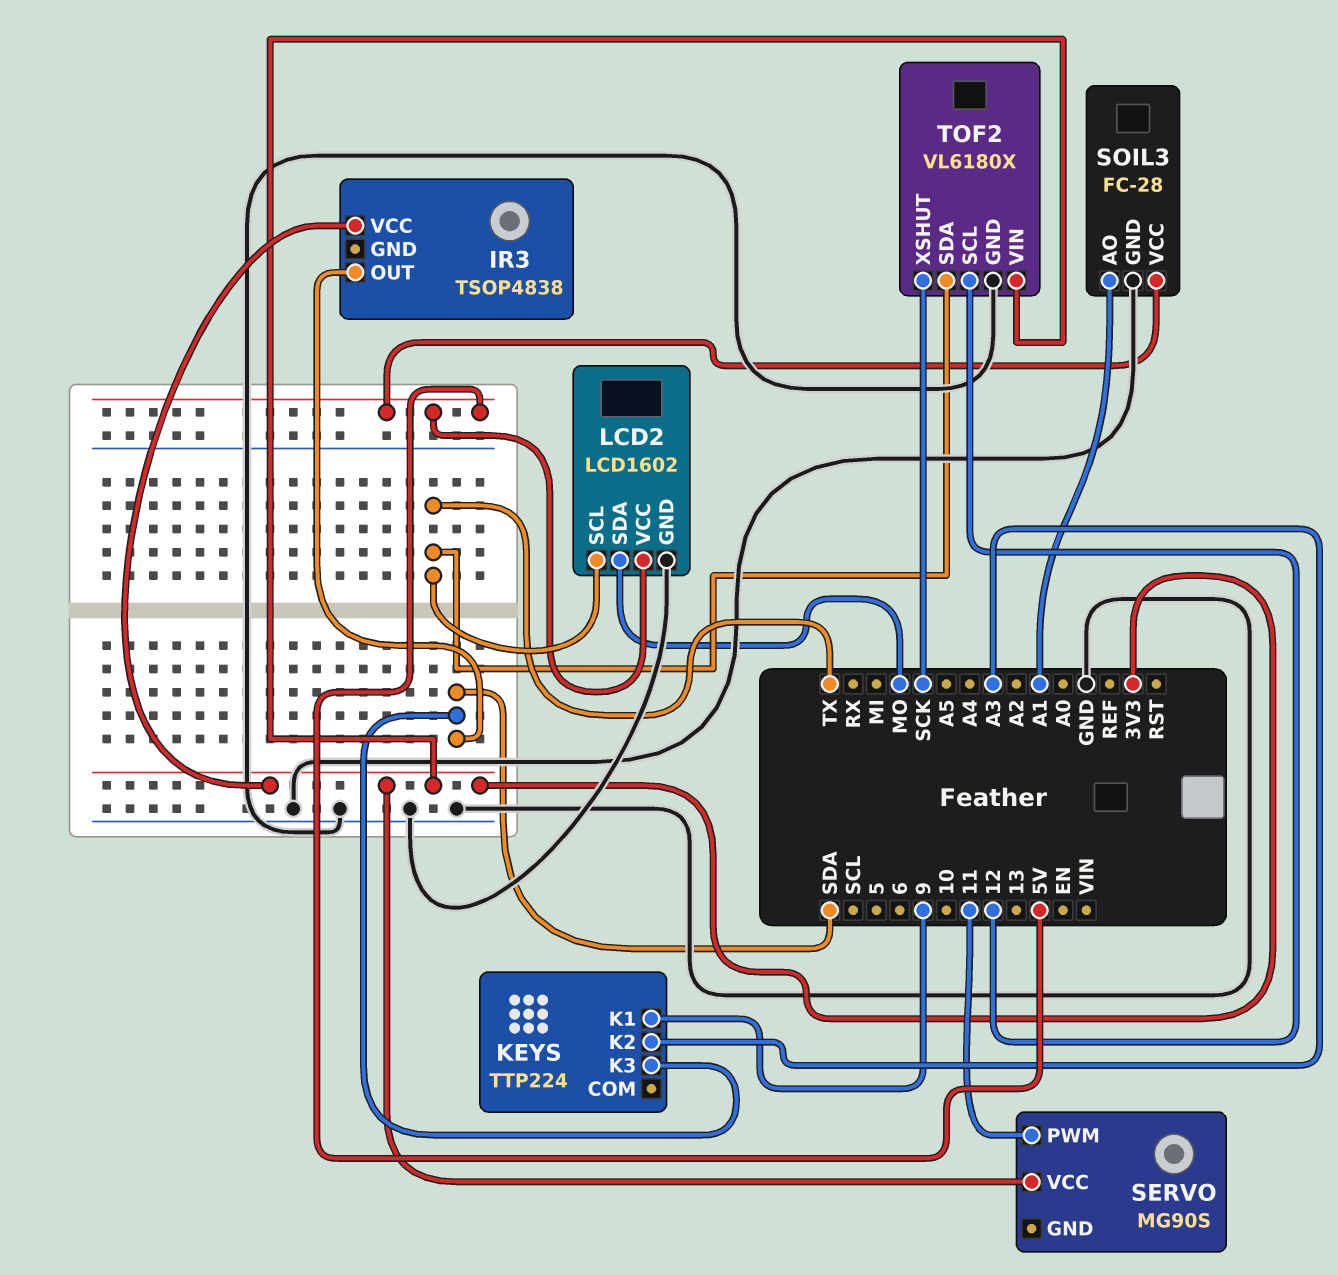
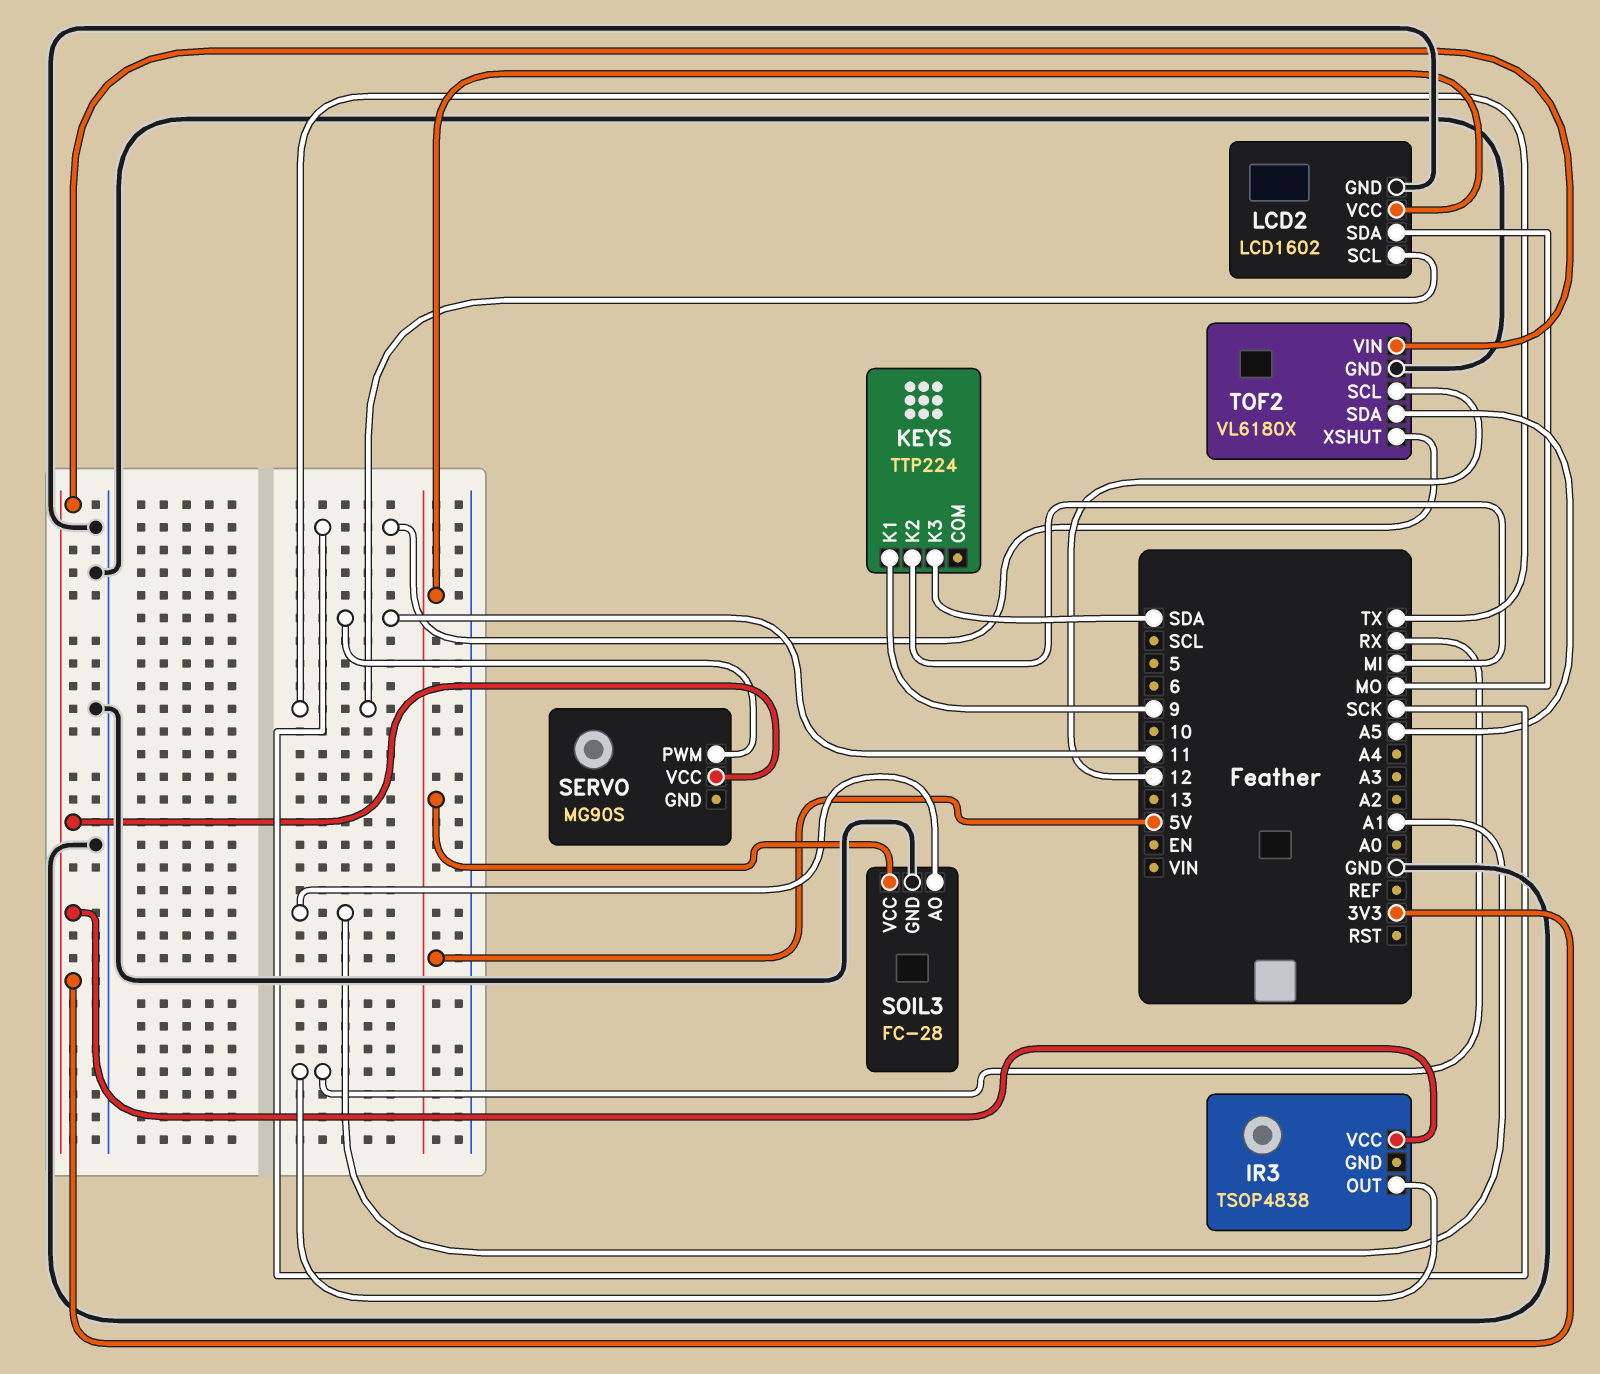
IR3 pin OUT: SDA -> RX
KEYS pin K2: A3 -> MI
TOF2 pin SDA: TX -> A5

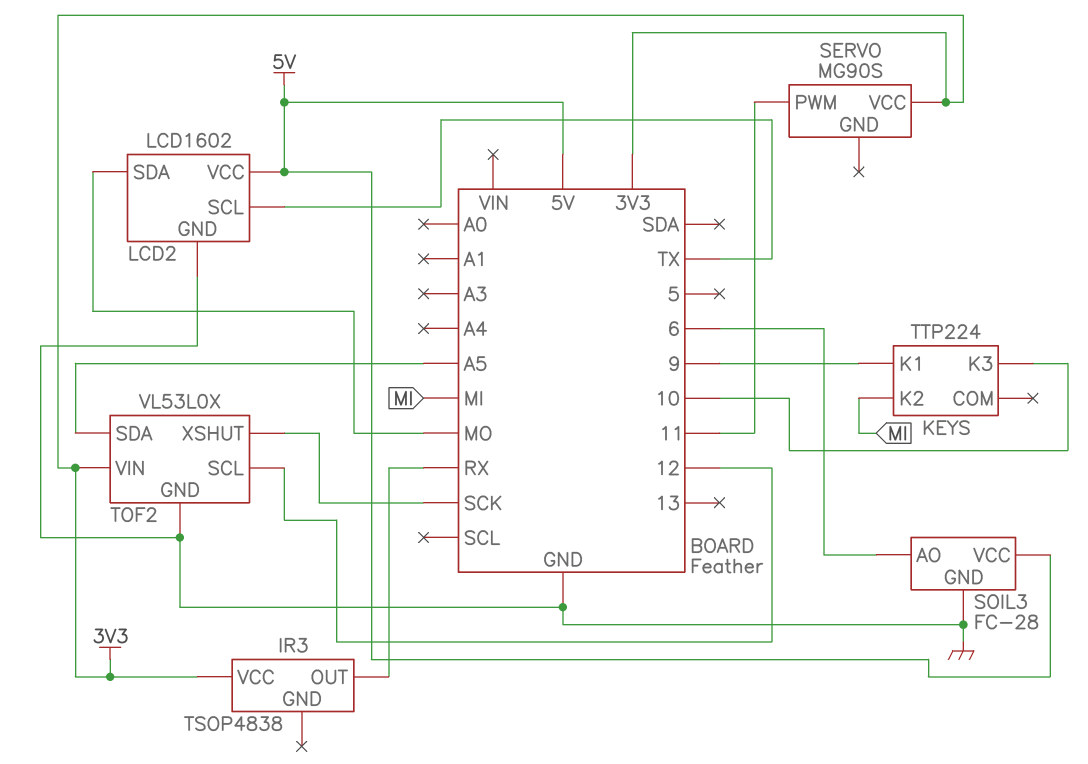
KEYS pin K3: SDA -> 10
SOIL3 pin AO: A1 -> 6
TOF2: VL6180X -> VL53L0X

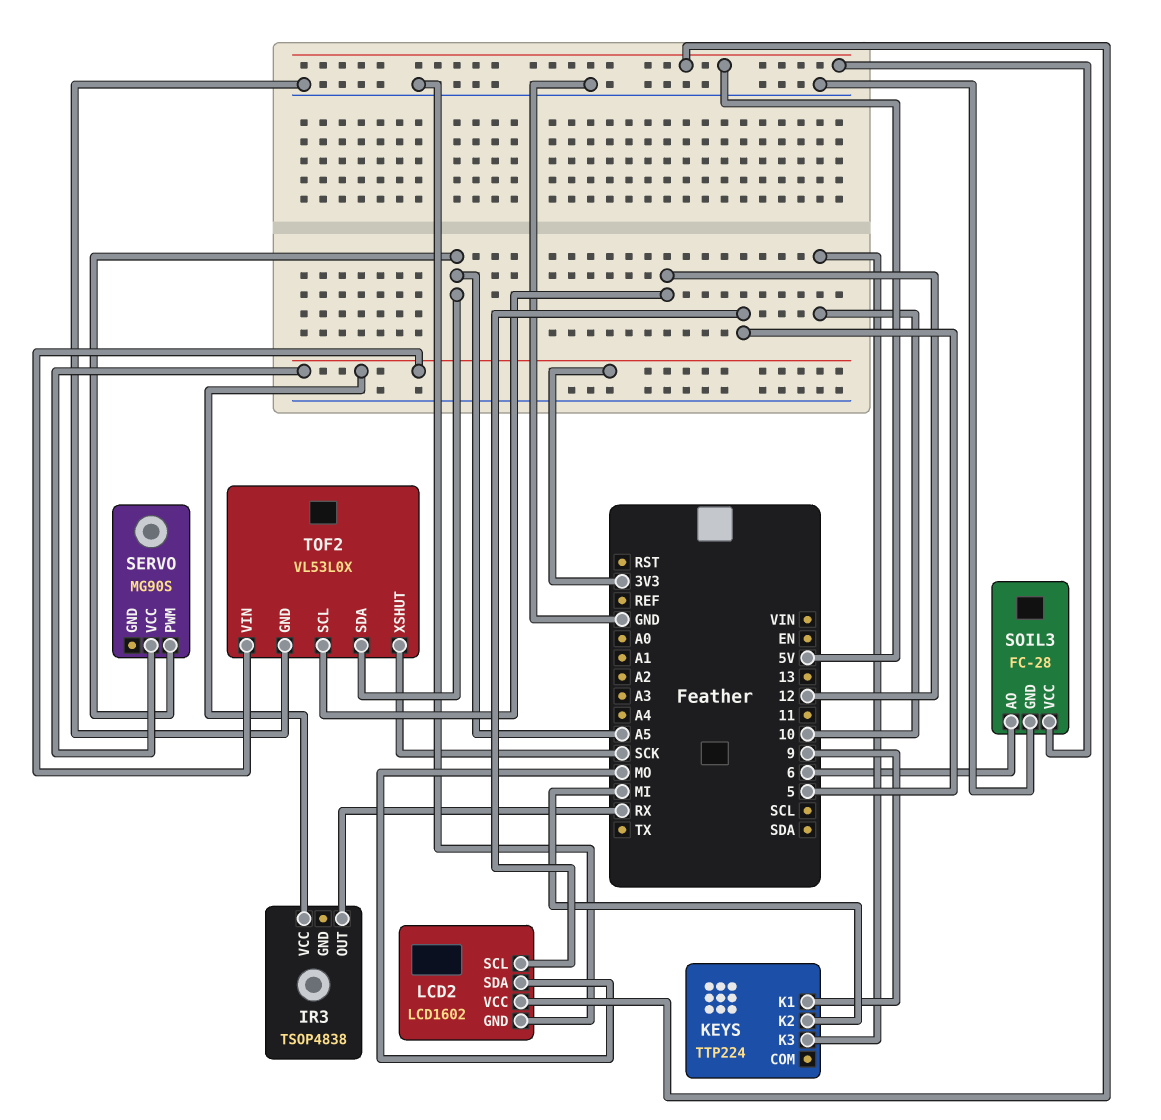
LCD2 pin SCL: TX -> 5
SERVO pin PWM: 11 -> A5

